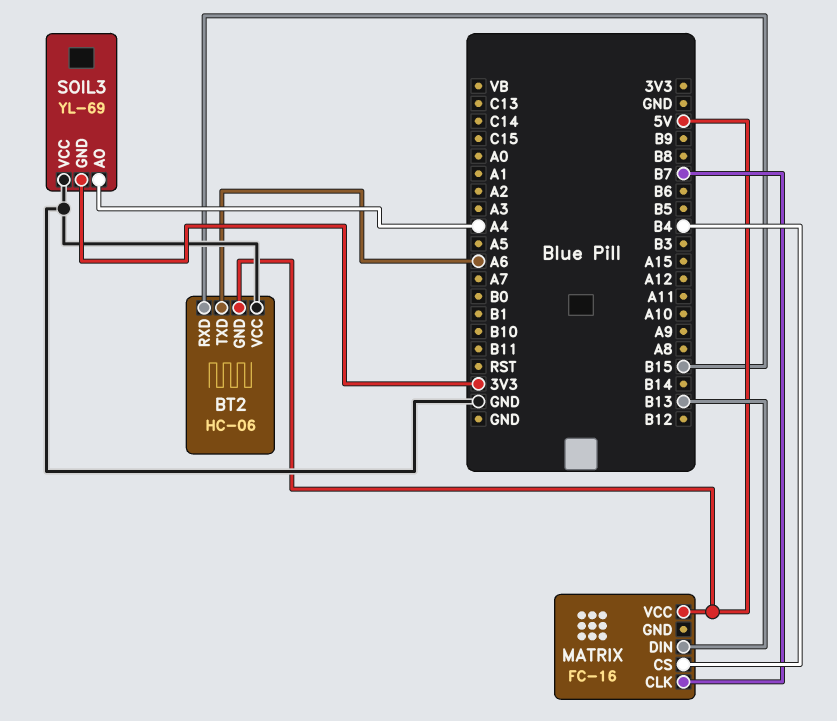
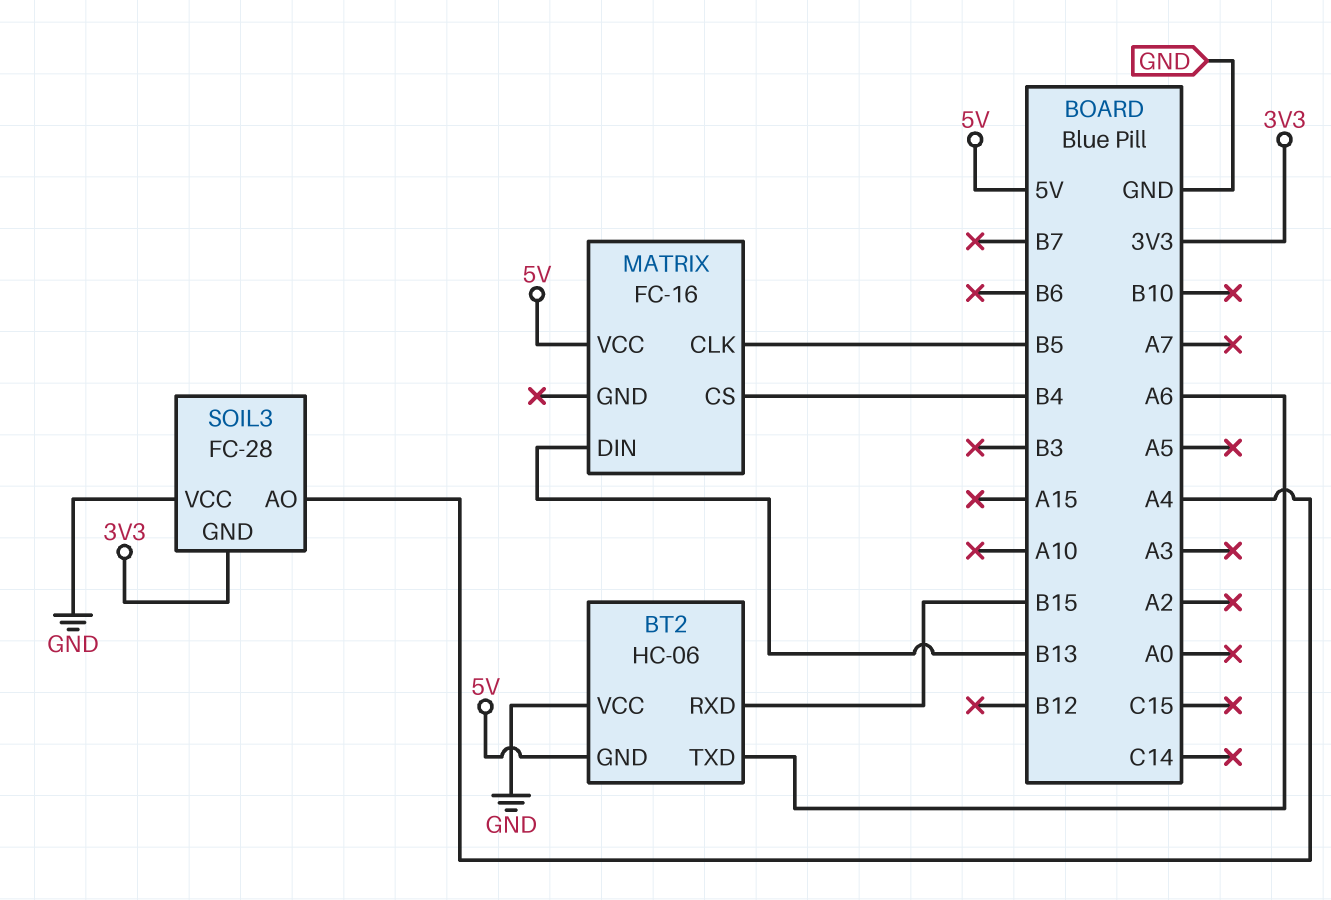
MATRIX pin CLK: B7 -> B5
SOIL3: YL-69 -> FC-28

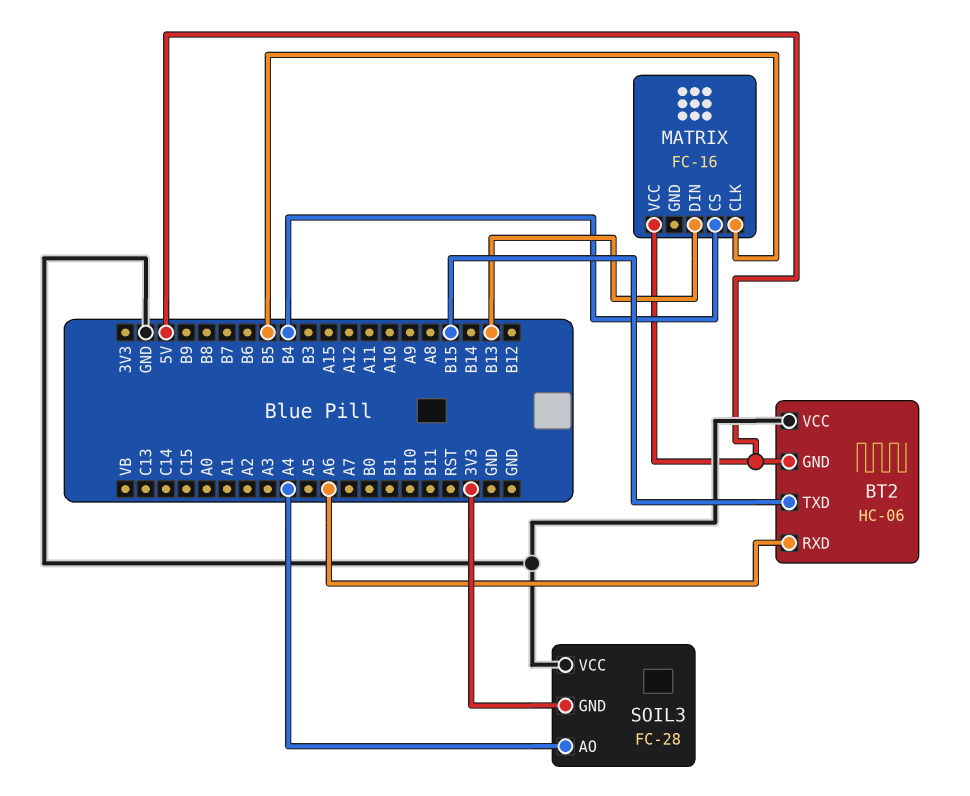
BT2 pin RXD: B15 -> A6
BT2 pin TXD: A6 -> B15

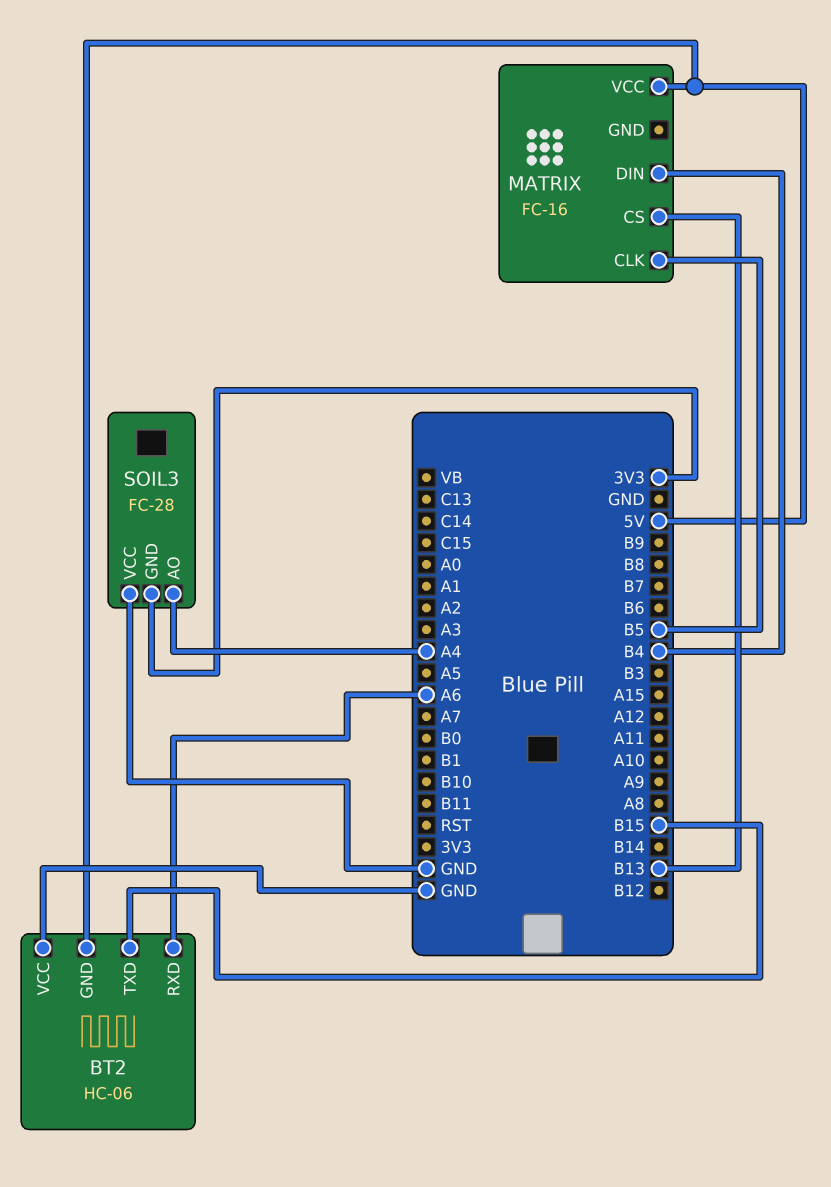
MATRIX pin CS: B4 -> B13
MATRIX pin DIN: B13 -> B4

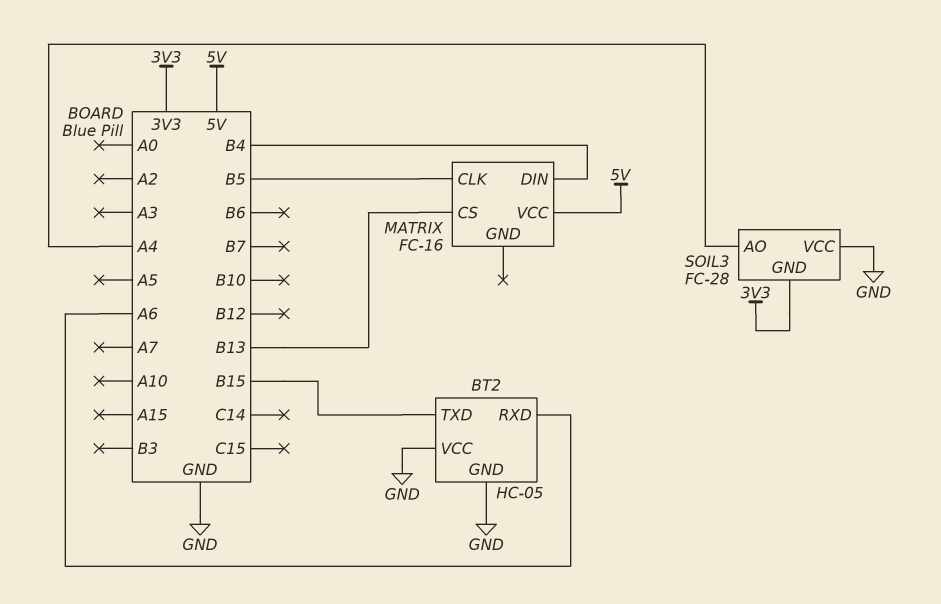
BT2: HC-06 -> HC-05
BT2 pin GND: 5V -> GND

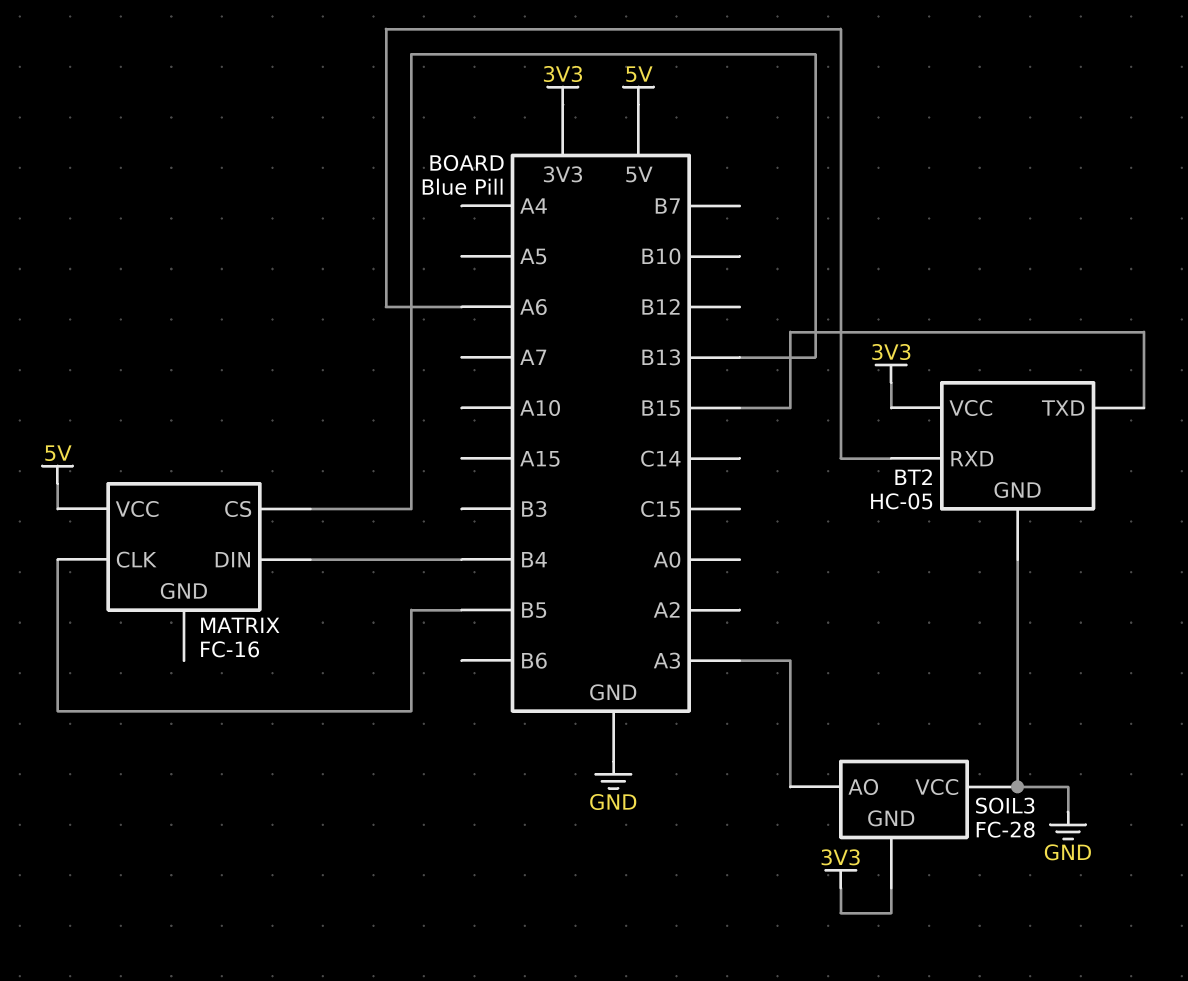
BT2 pin VCC: GND -> 3V3
SOIL3 pin AO: A4 -> A3

